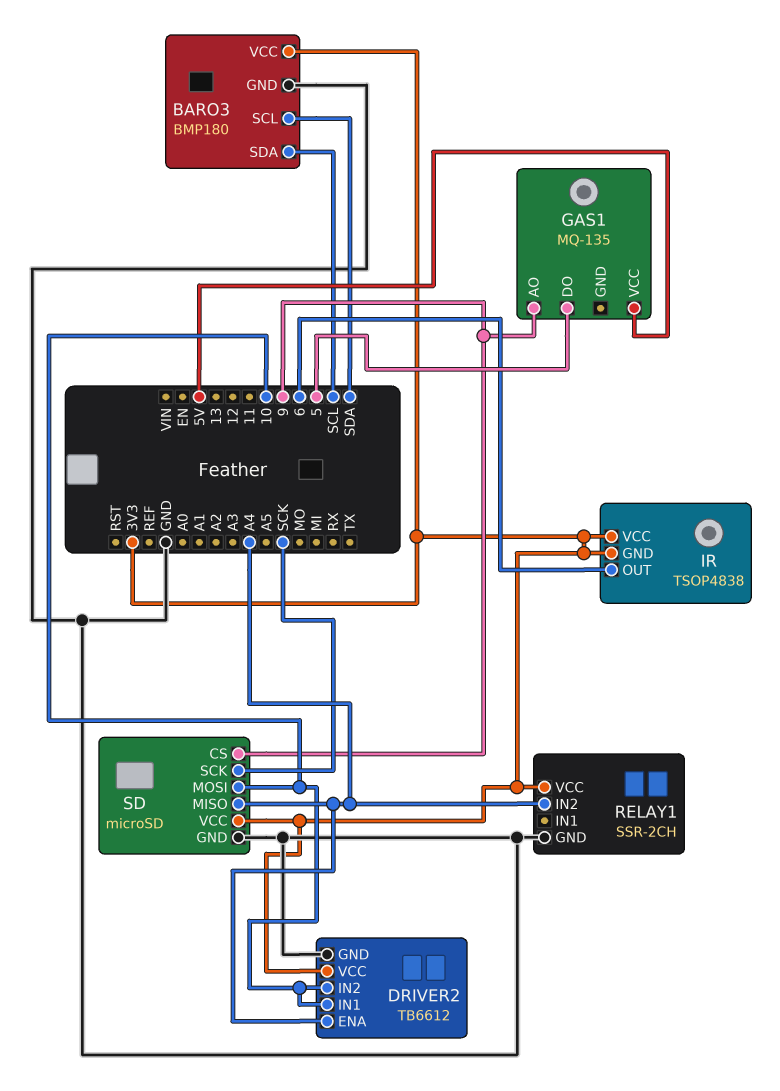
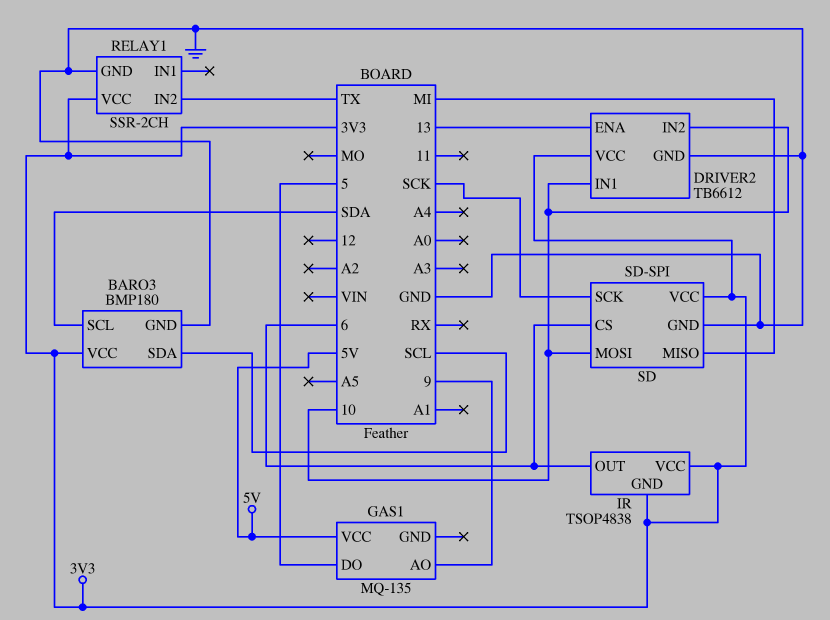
DRIVER2 pin ENA: A4 -> 13
RELAY1 pin IN2: A4 -> TX
SD: microSD -> SD-SPI
SD pin CS: 9 -> 6
SD pin MISO: A4 -> MI

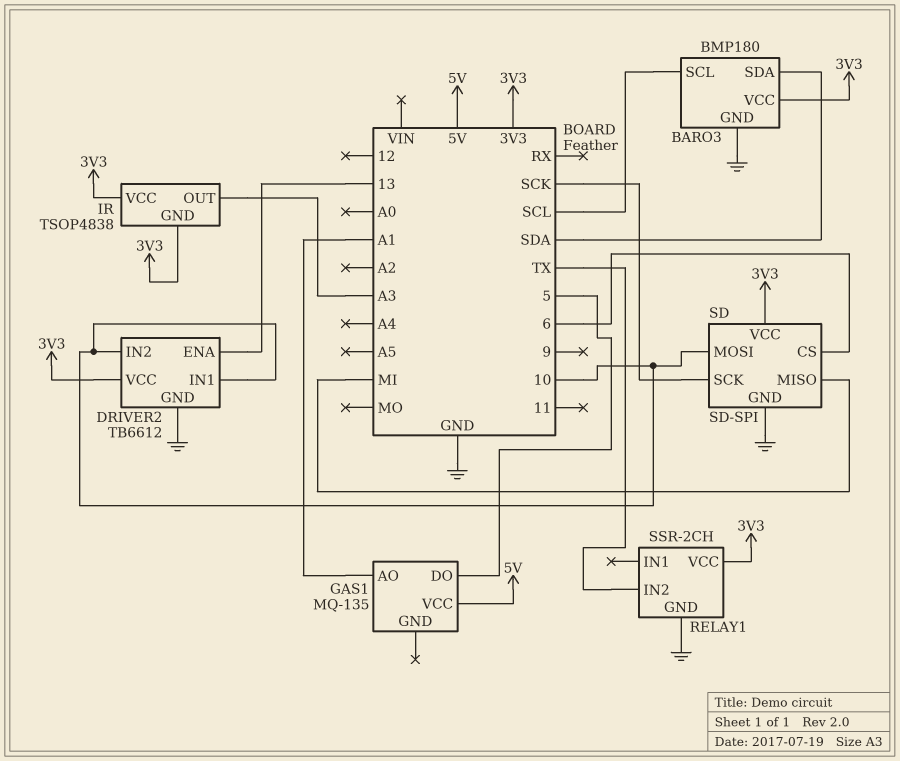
BARO3 pin SCL: SDA -> SCL
BARO3 pin SDA: SCL -> SDA
GAS1 pin AO: 9 -> A1
IR pin OUT: 6 -> A3

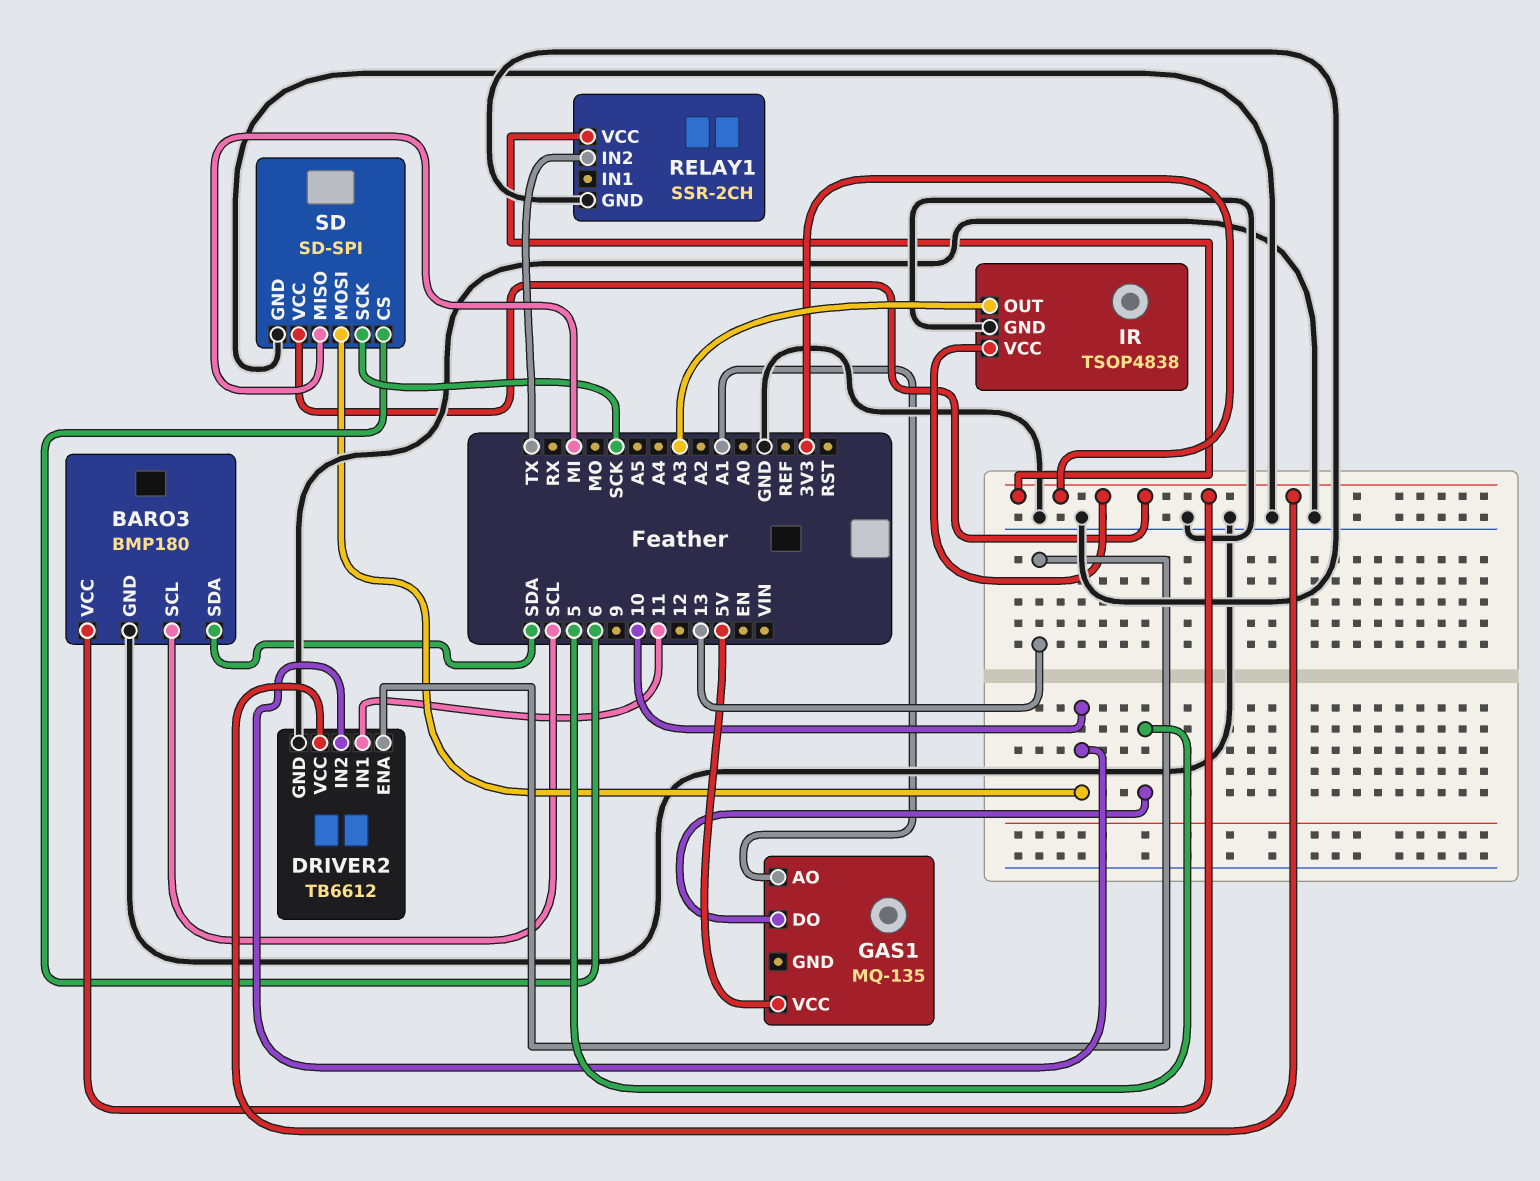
DRIVER2 pin IN1: 10 -> 11
IR pin GND: 3V3 -> GND

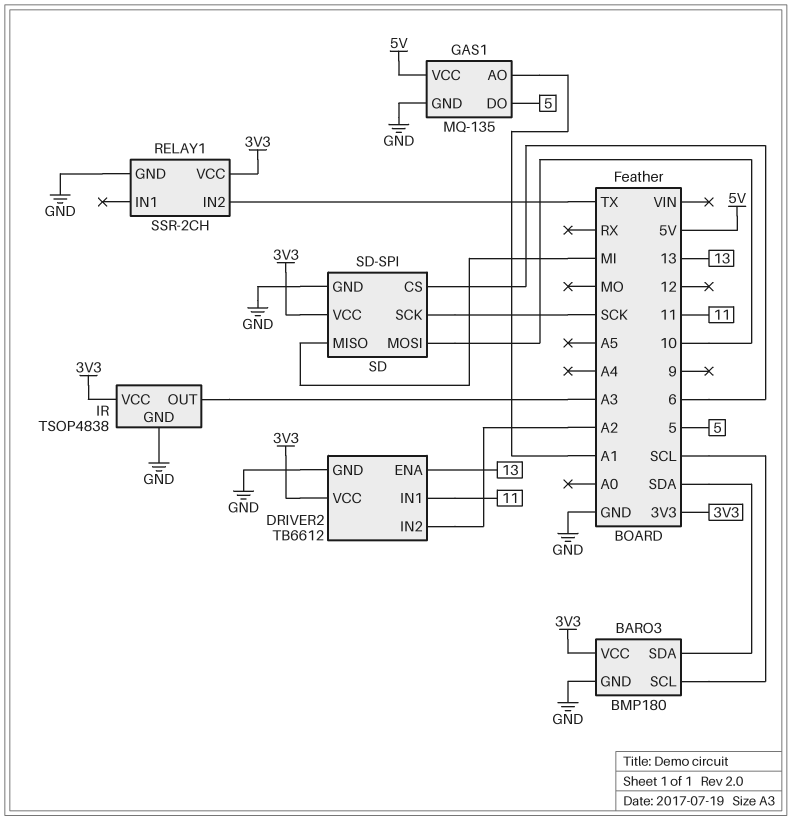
DRIVER2 pin IN2: 10 -> A2
GAS1 pin GND: none -> GND

